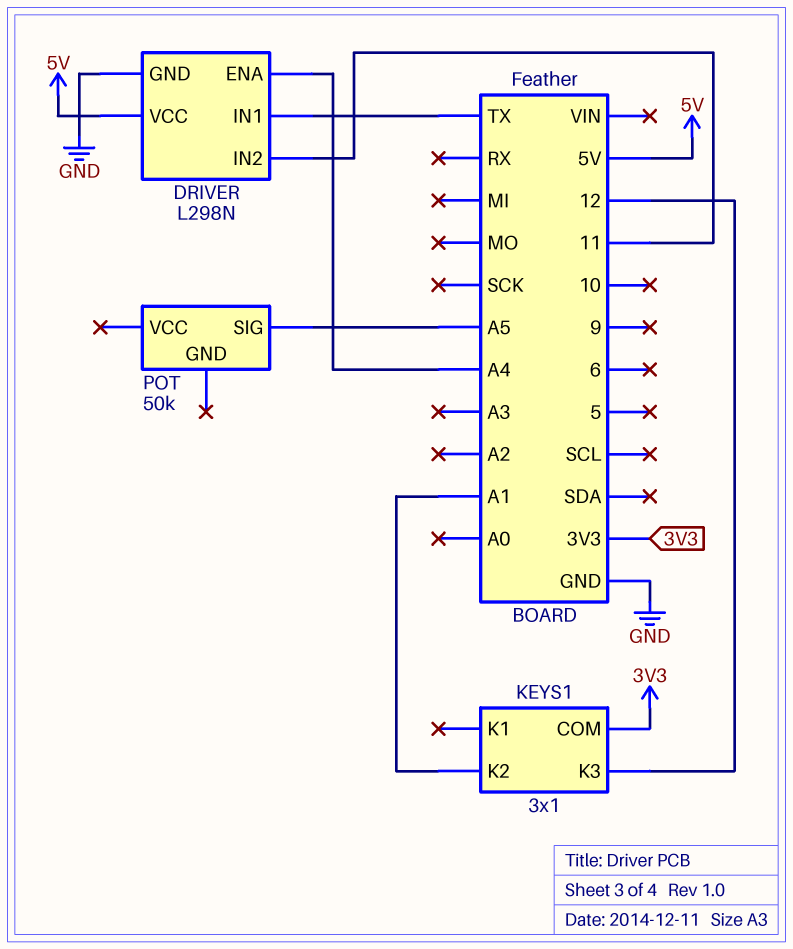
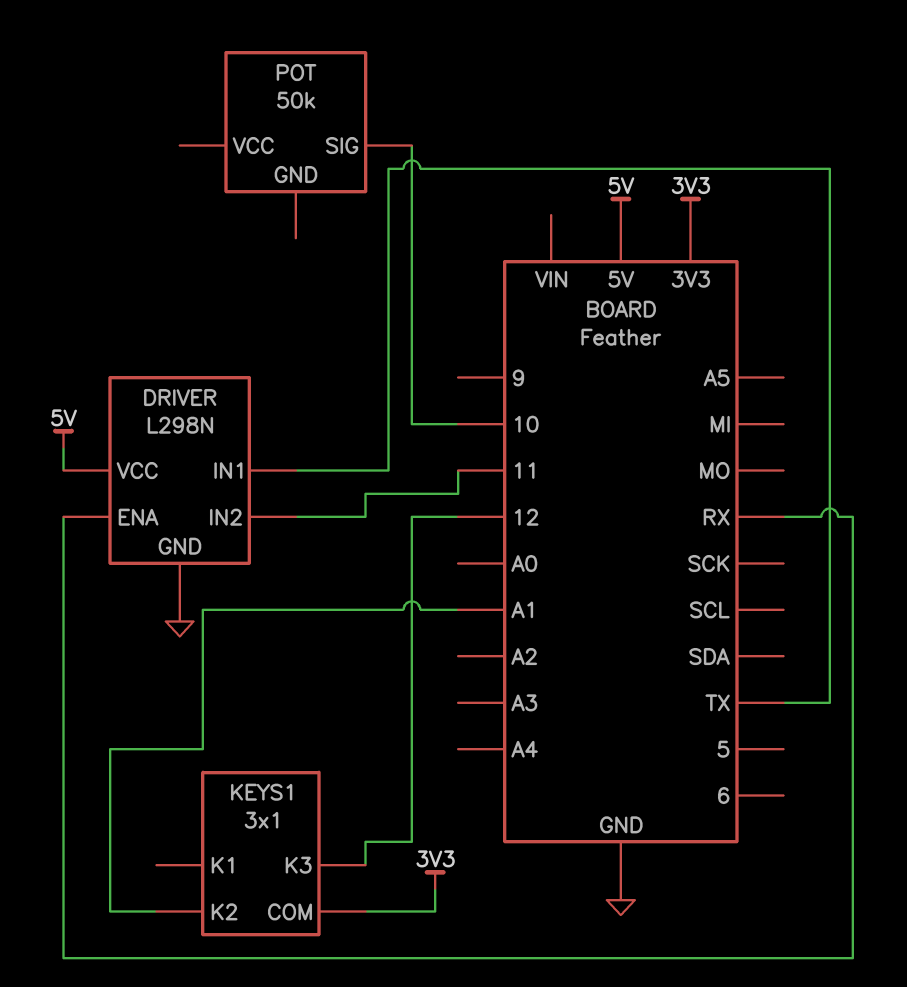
DRIVER pin ENA: A4 -> RX
POT pin SIG: A5 -> 10

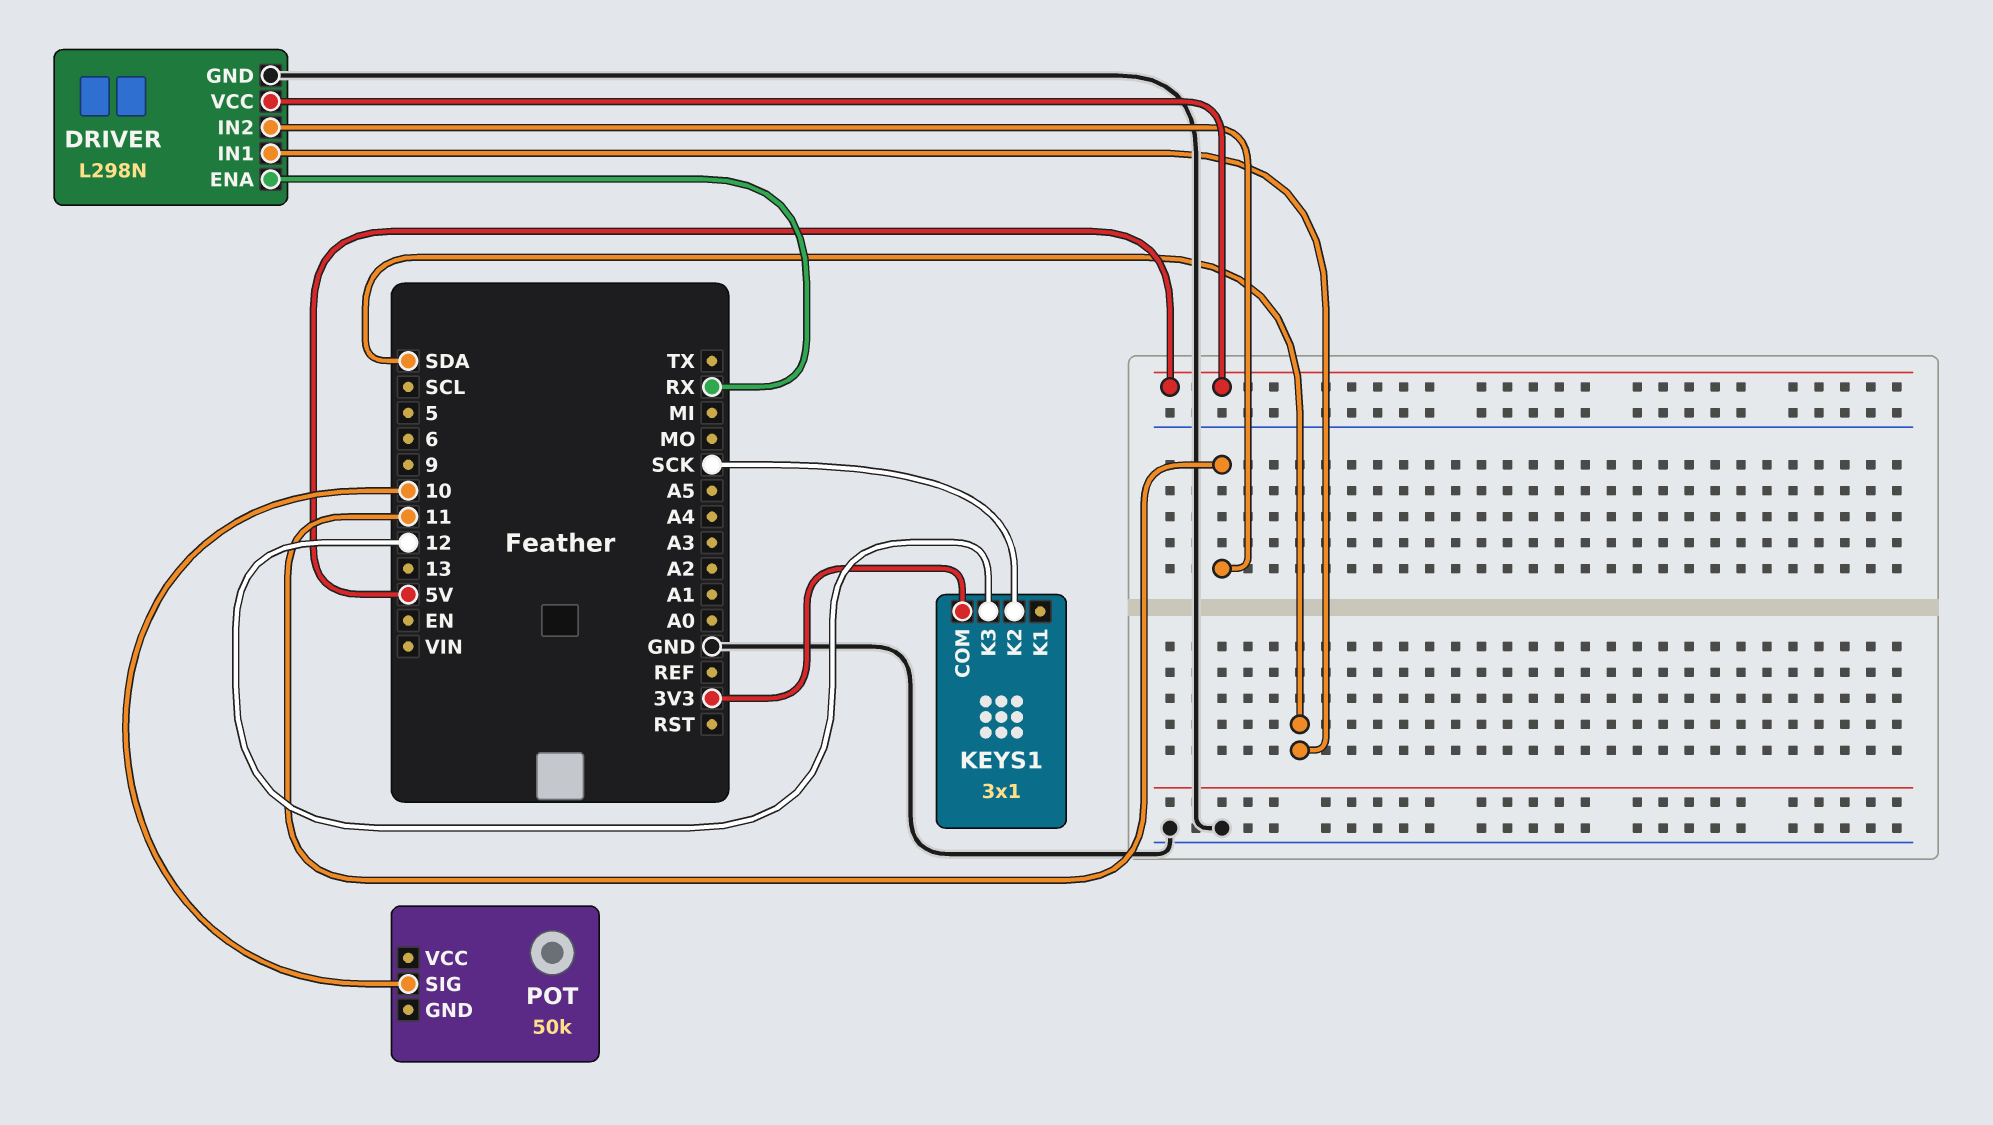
DRIVER pin IN1: TX -> SDA
KEYS1 pin K2: A1 -> SCK

